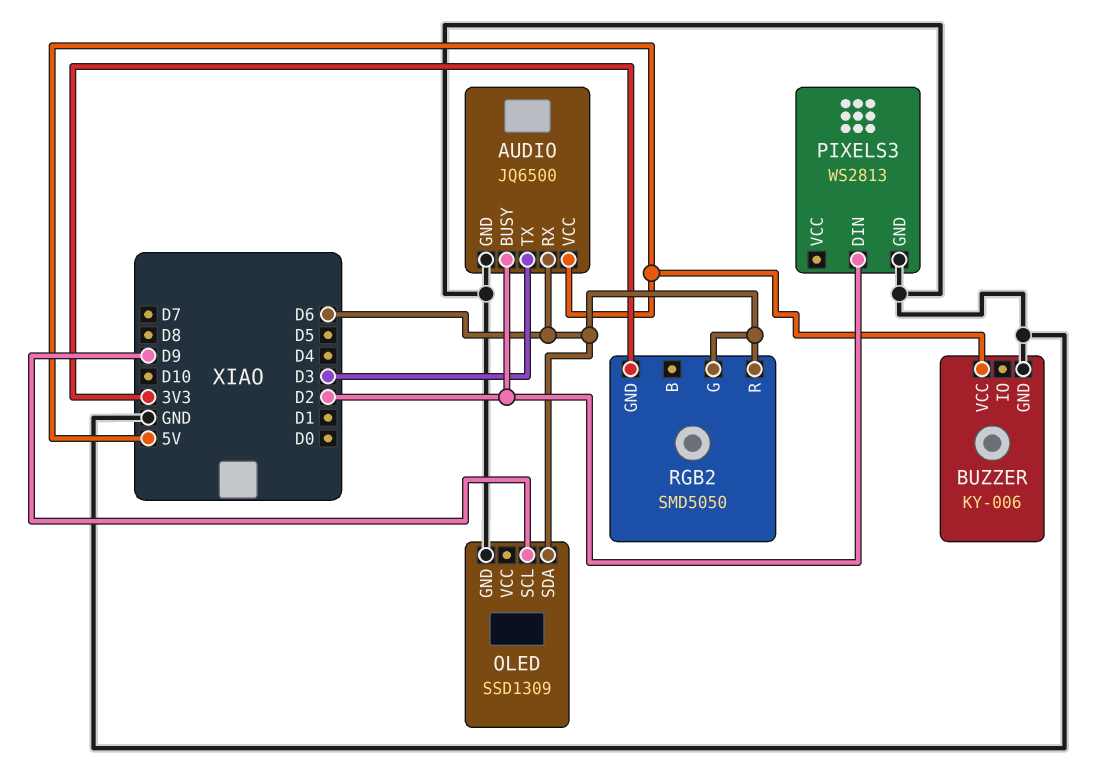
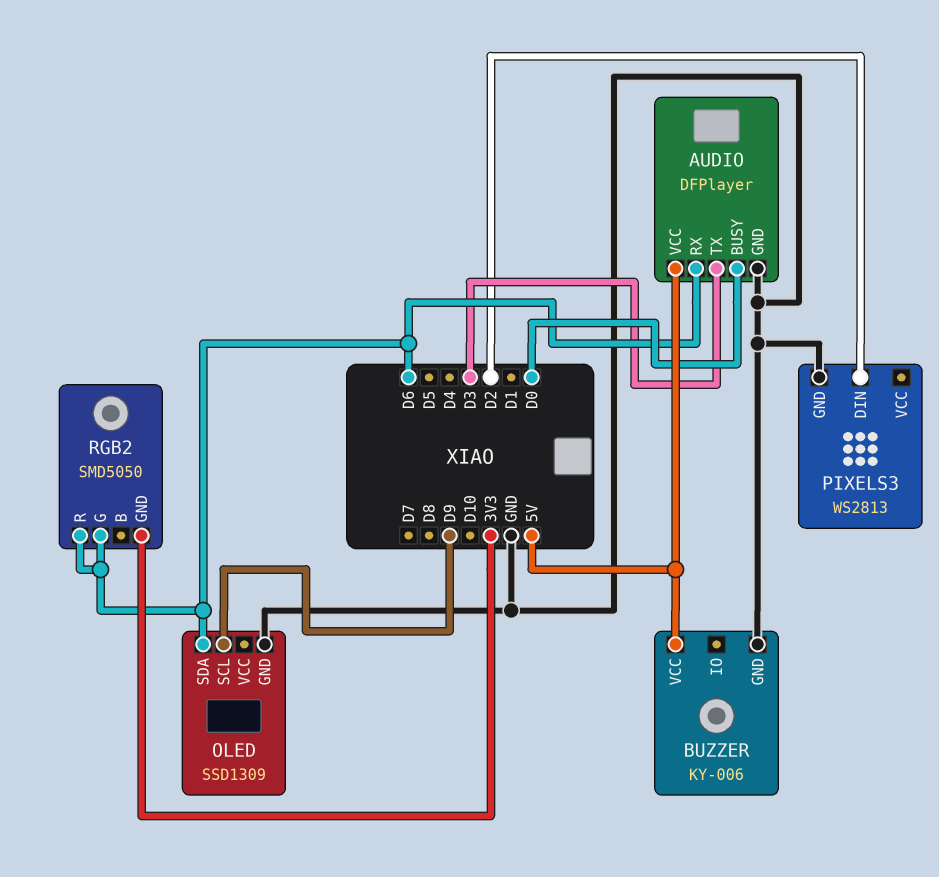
AUDIO: JQ6500 -> DFPlayer
AUDIO pin BUSY: D2 -> D0

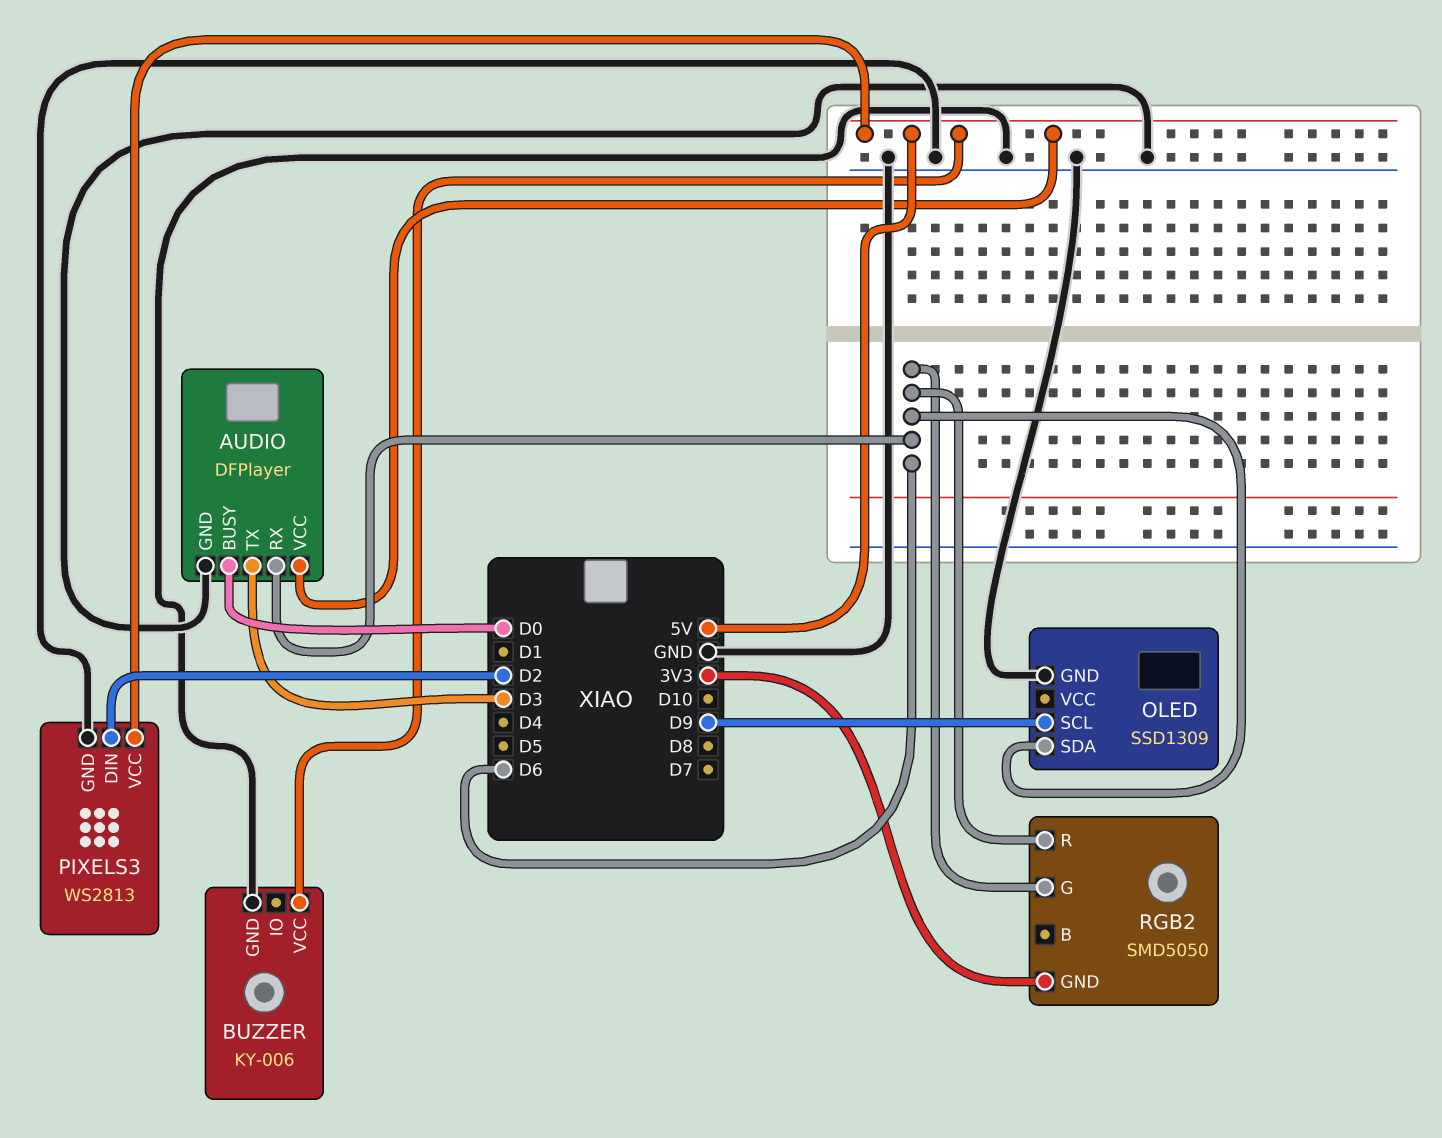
PIXELS3 pin VCC: none -> 5V

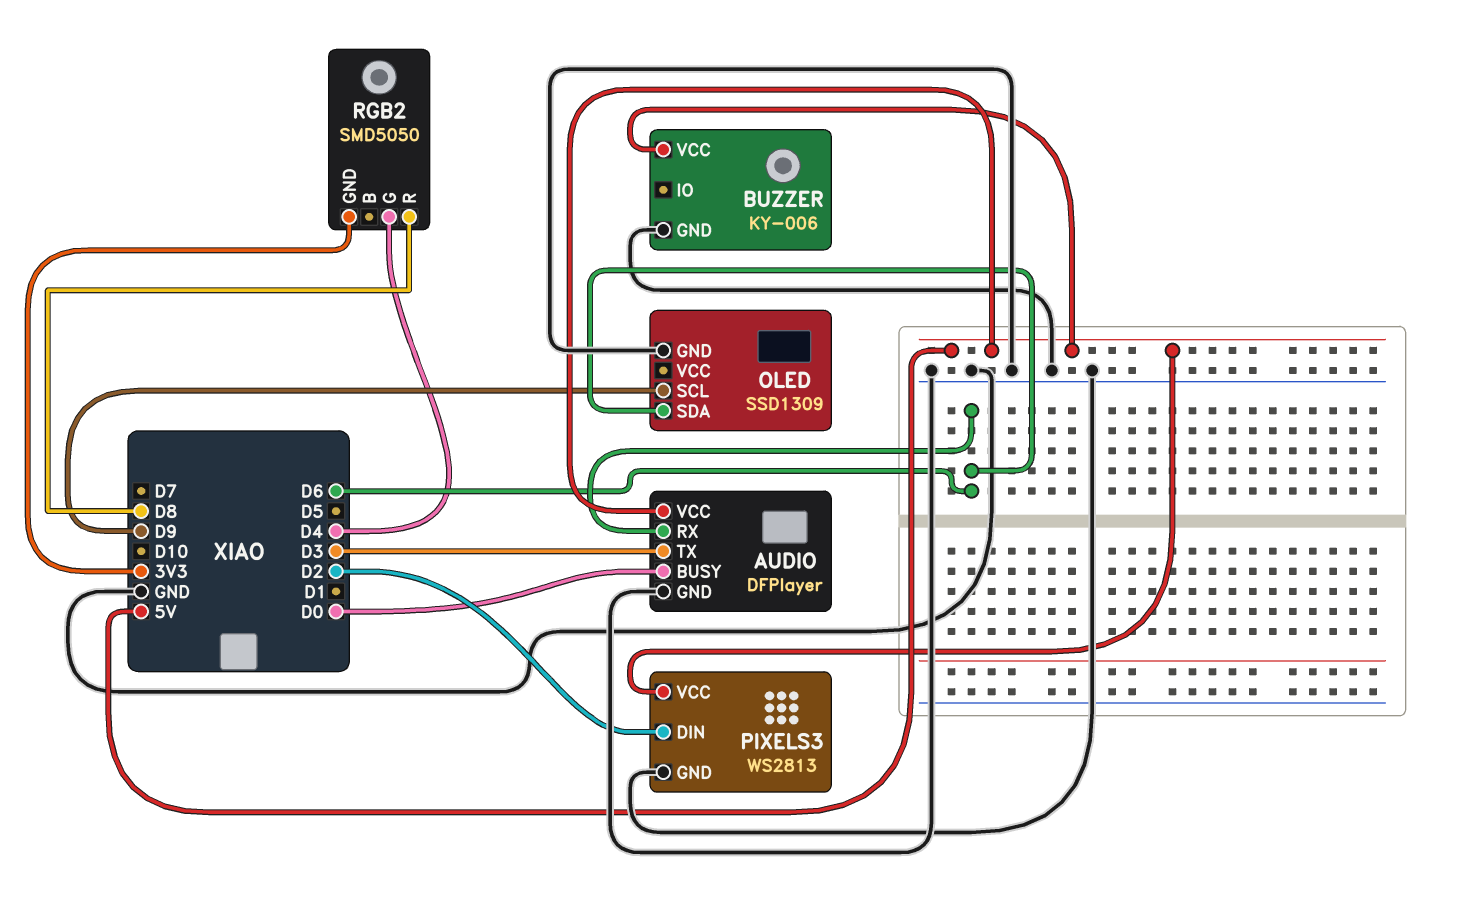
RGB2 pin G: D6 -> D4
RGB2 pin R: D6 -> D8

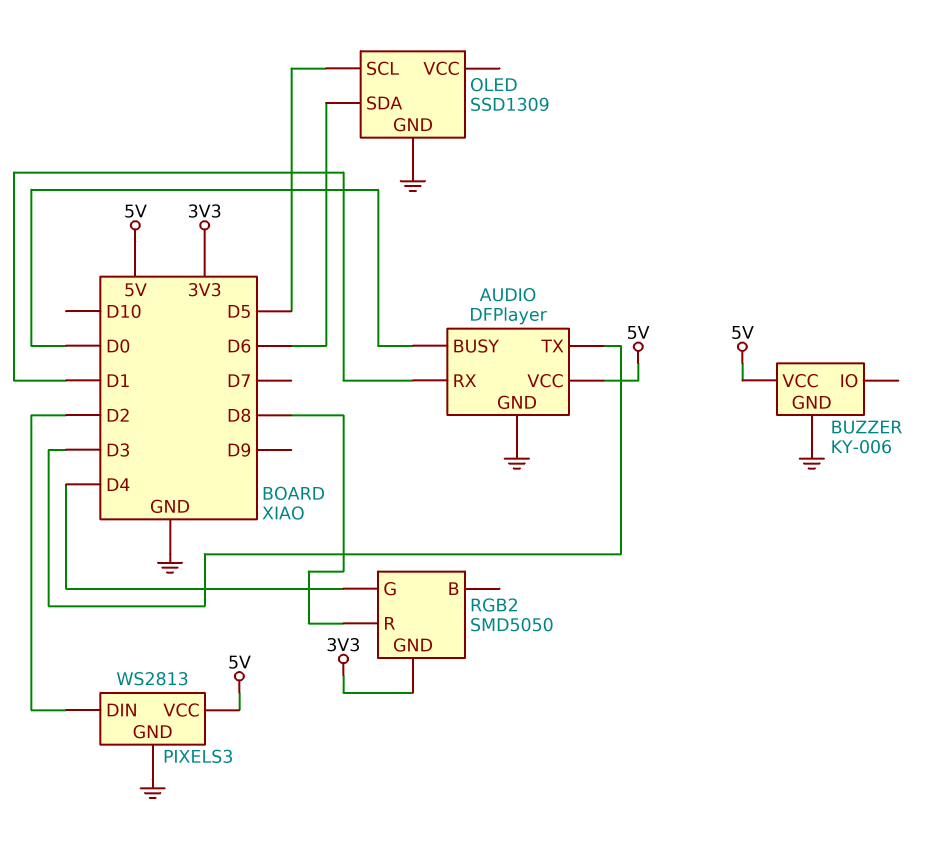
AUDIO pin RX: D6 -> D1
OLED pin SCL: D9 -> D5

